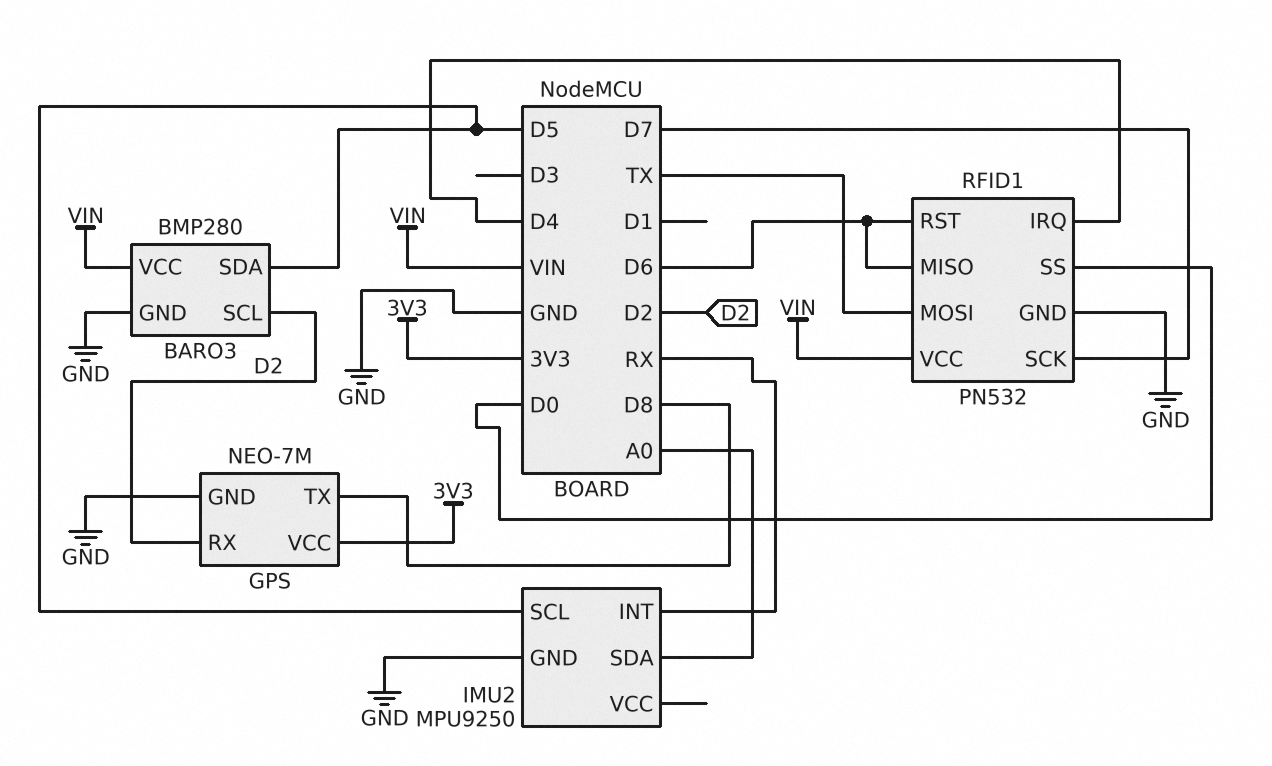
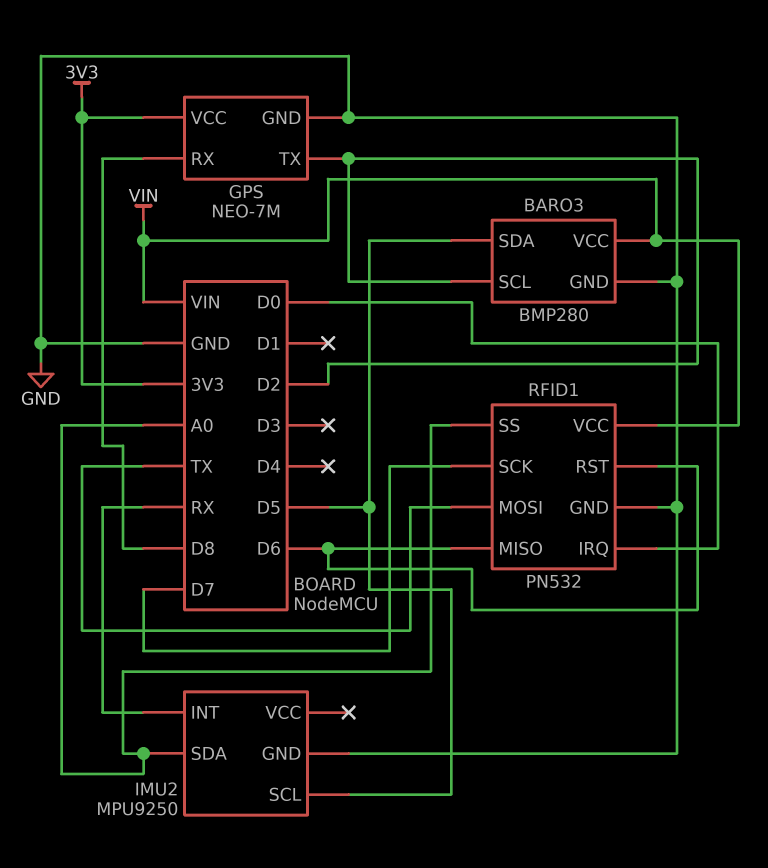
GPS pin RX: D2 -> D8
GPS pin TX: D8 -> D2
RFID1 pin IRQ: D4 -> D0
RFID1 pin SS: D0 -> A0

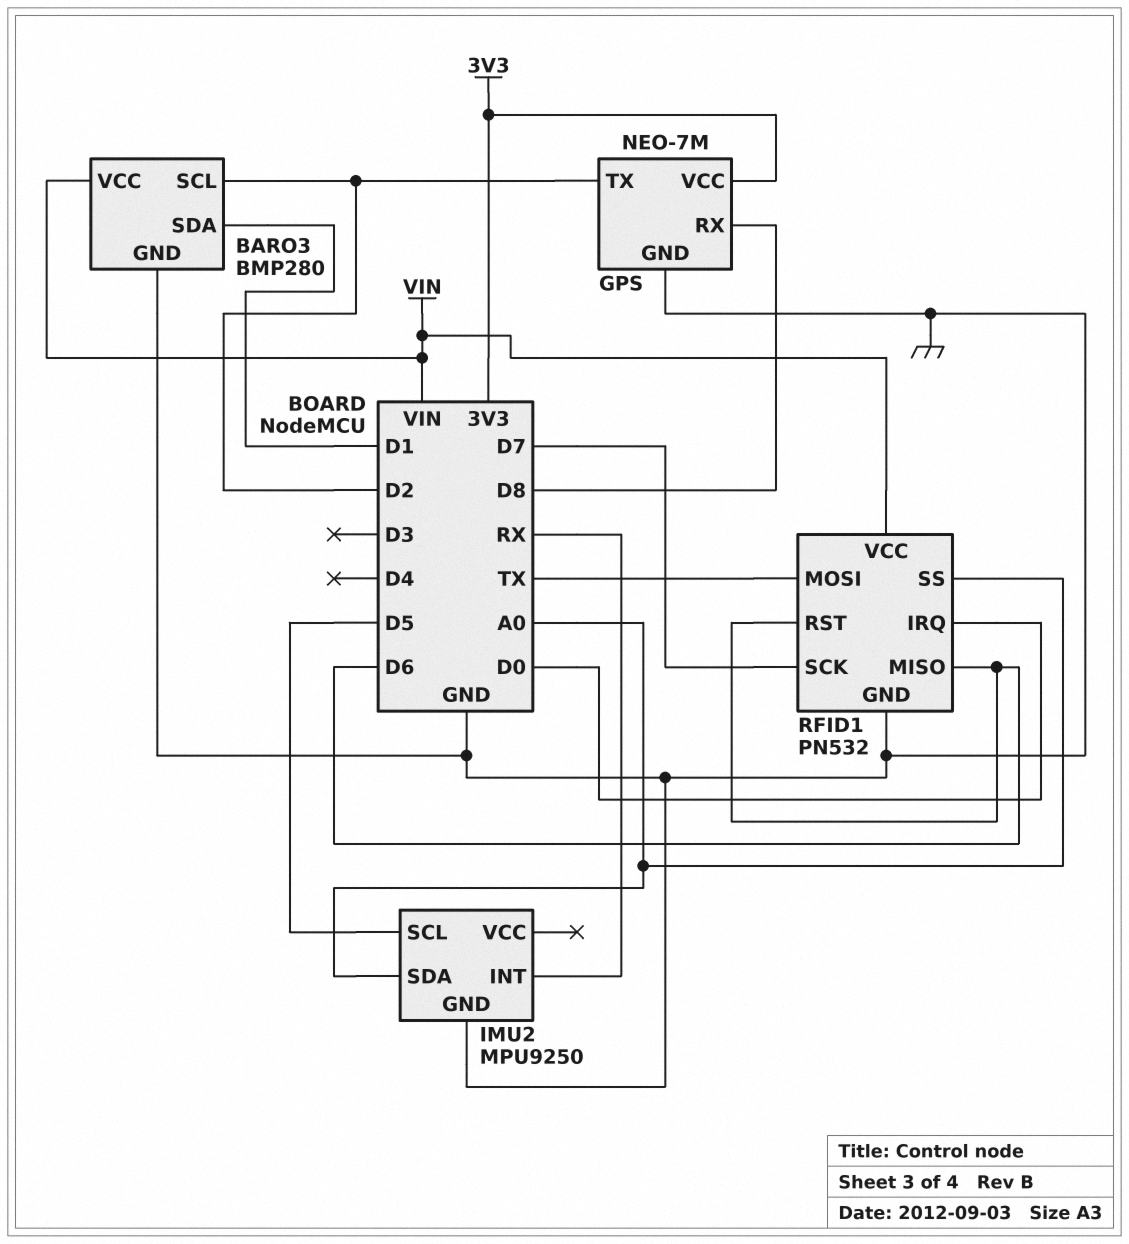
BARO3 pin SDA: D5 -> D1

